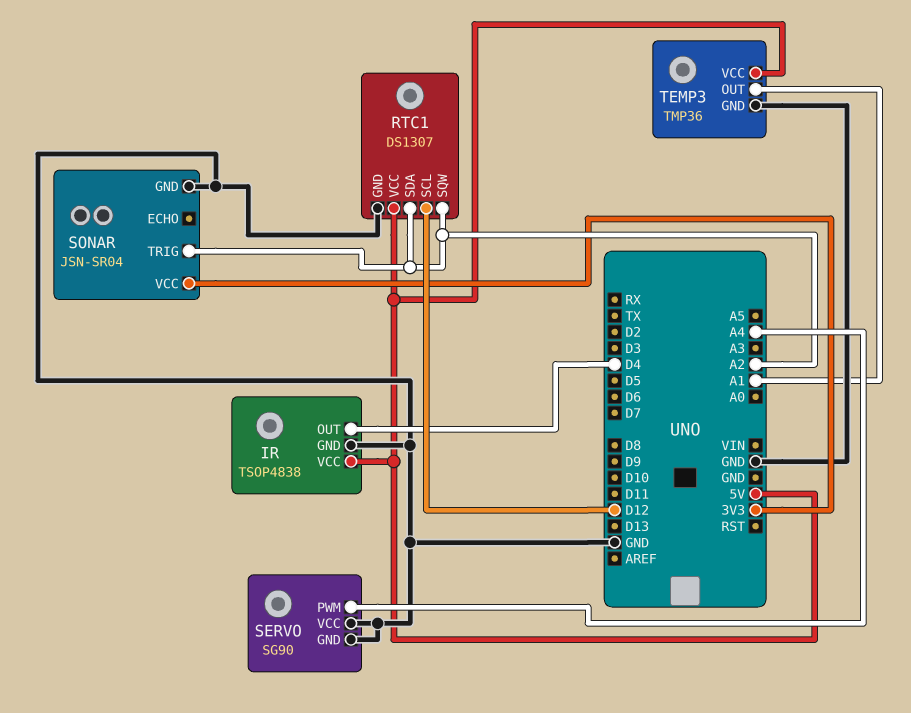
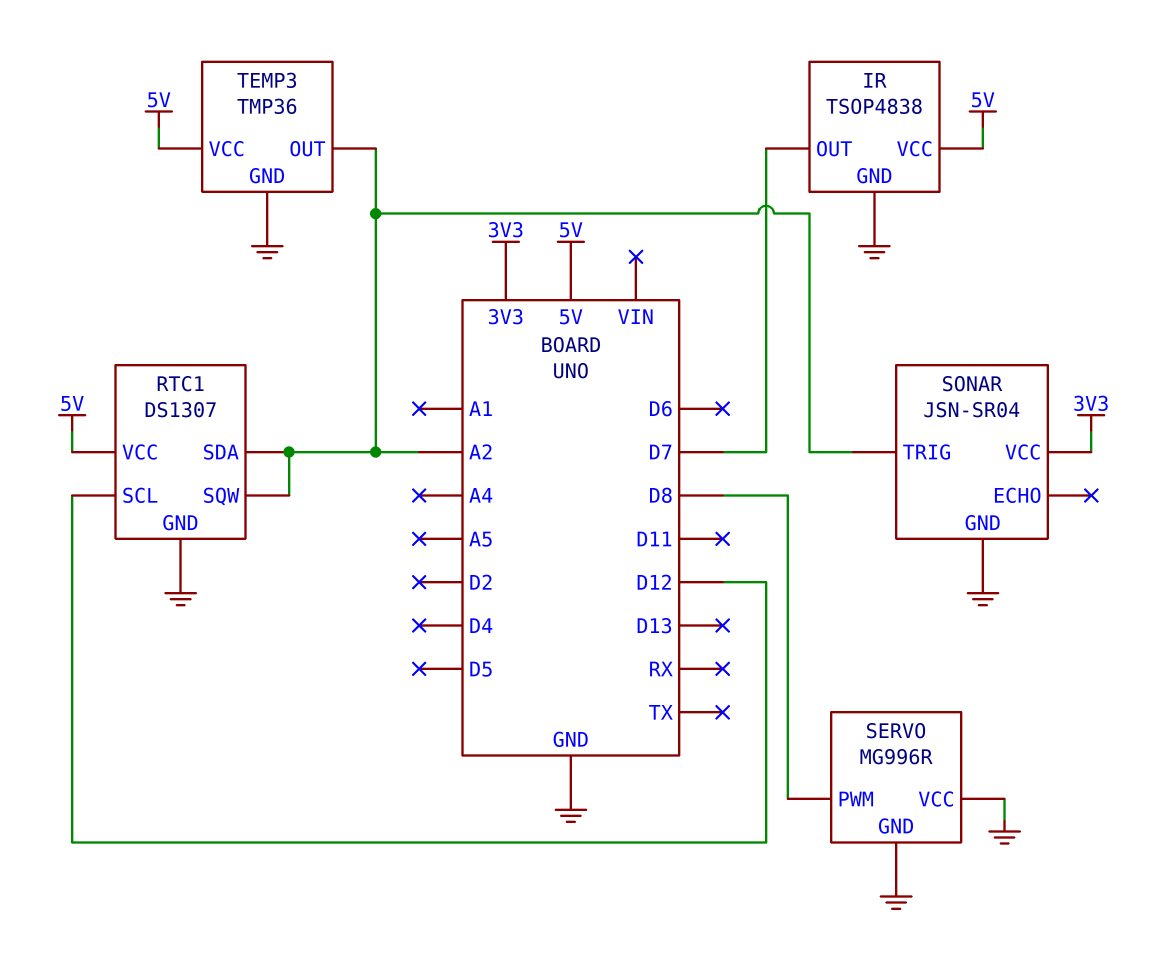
IR pin OUT: D4 -> D7
SERVO: SG90 -> MG996R
SERVO pin PWM: A4 -> D8
TEMP3 pin OUT: A1 -> A2

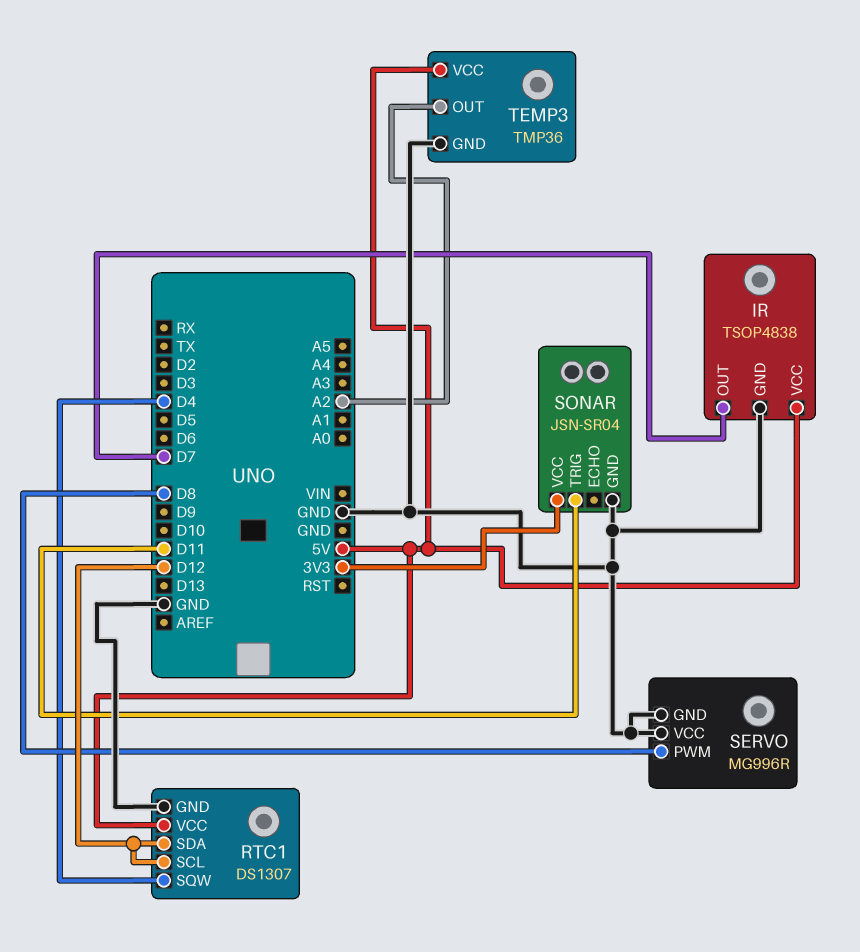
RTC1 pin SDA: A2 -> D12
RTC1 pin SQW: A2 -> D4
SONAR pin TRIG: A2 -> D11

